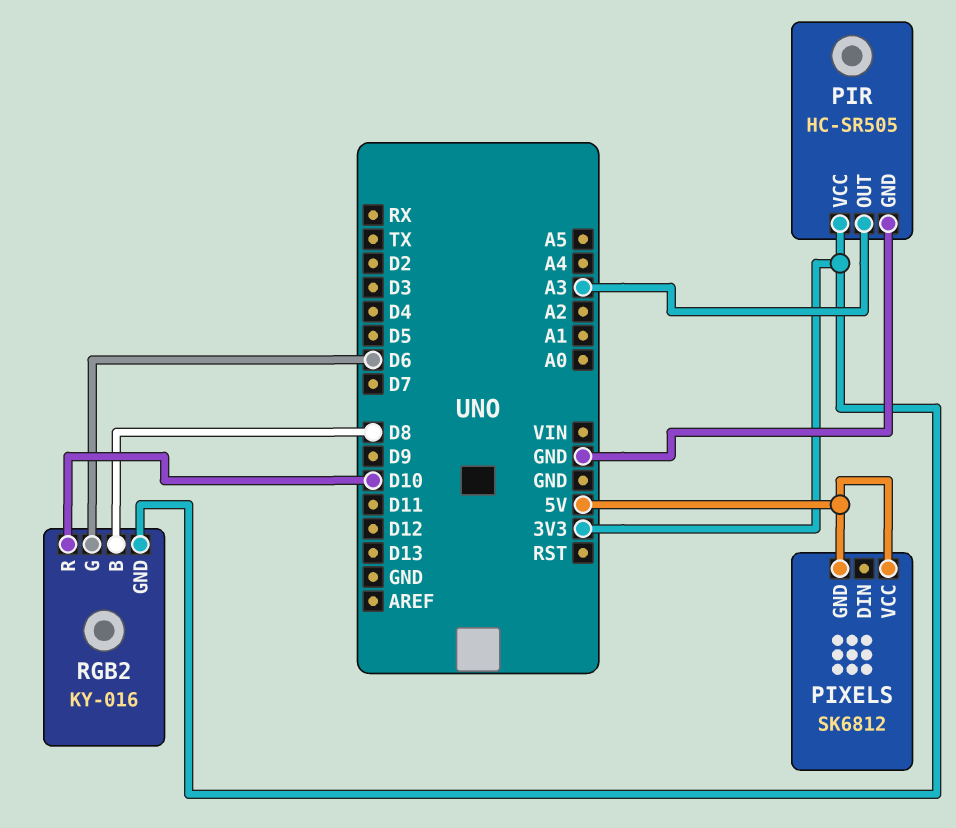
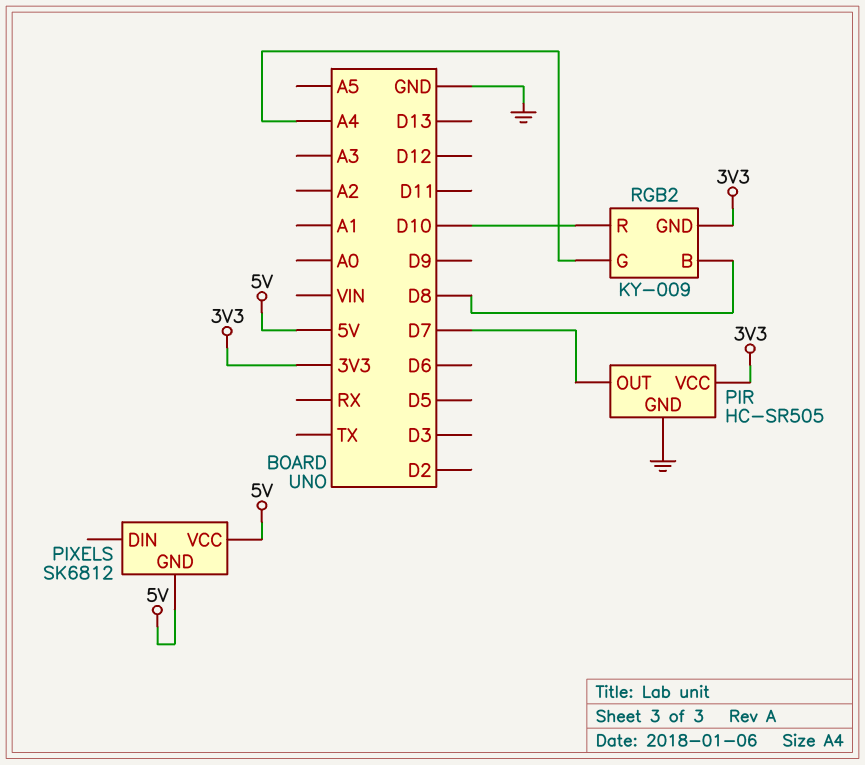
PIR pin OUT: A3 -> D7
RGB2: KY-016 -> KY-009
RGB2 pin G: D6 -> A4

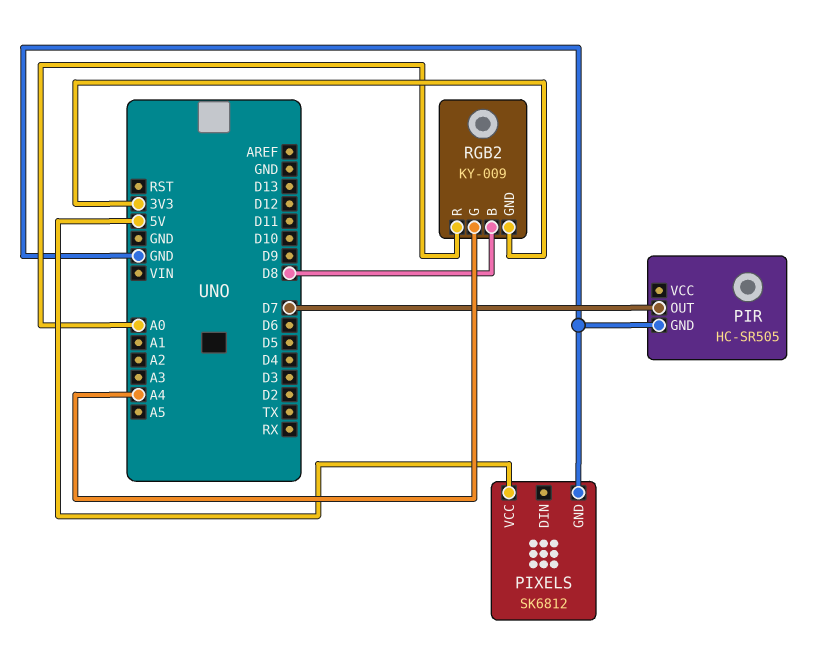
PIR pin VCC: 3V3 -> none
PIXELS pin GND: 5V -> GND
RGB2 pin R: D10 -> A0

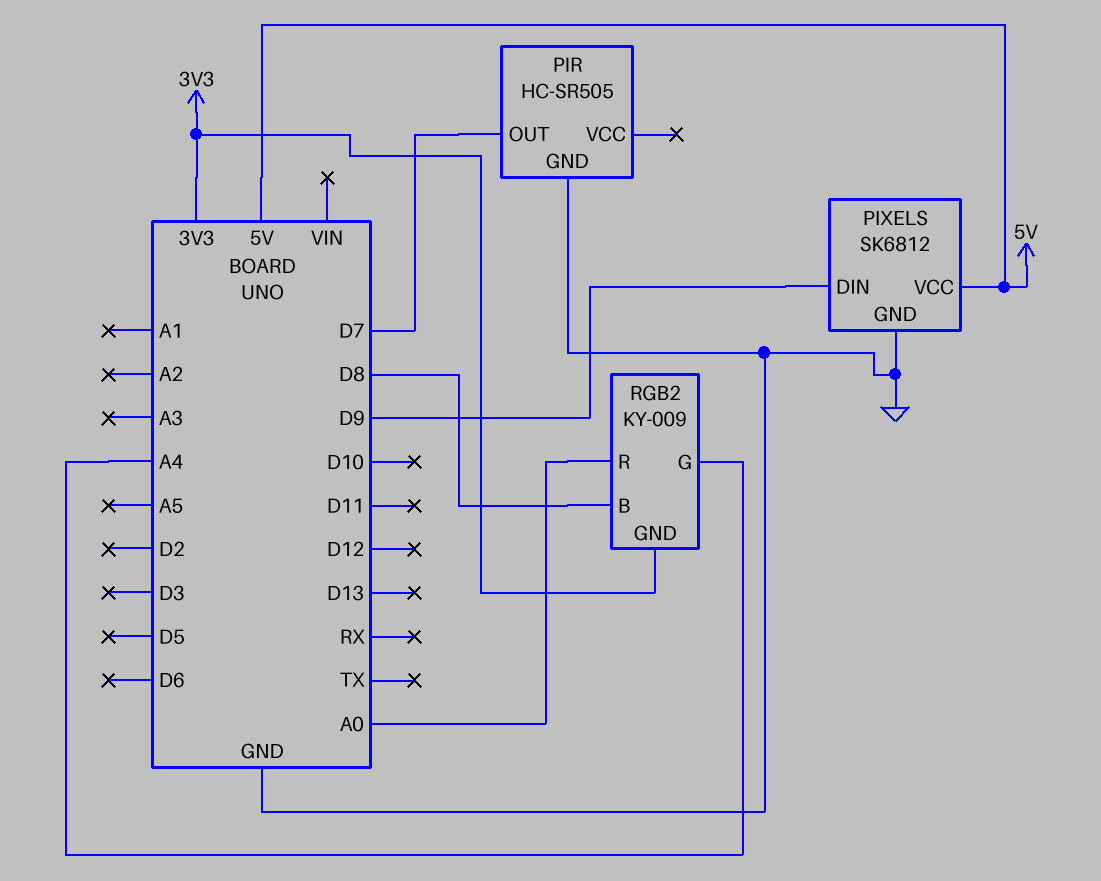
PIXELS pin DIN: none -> D9

